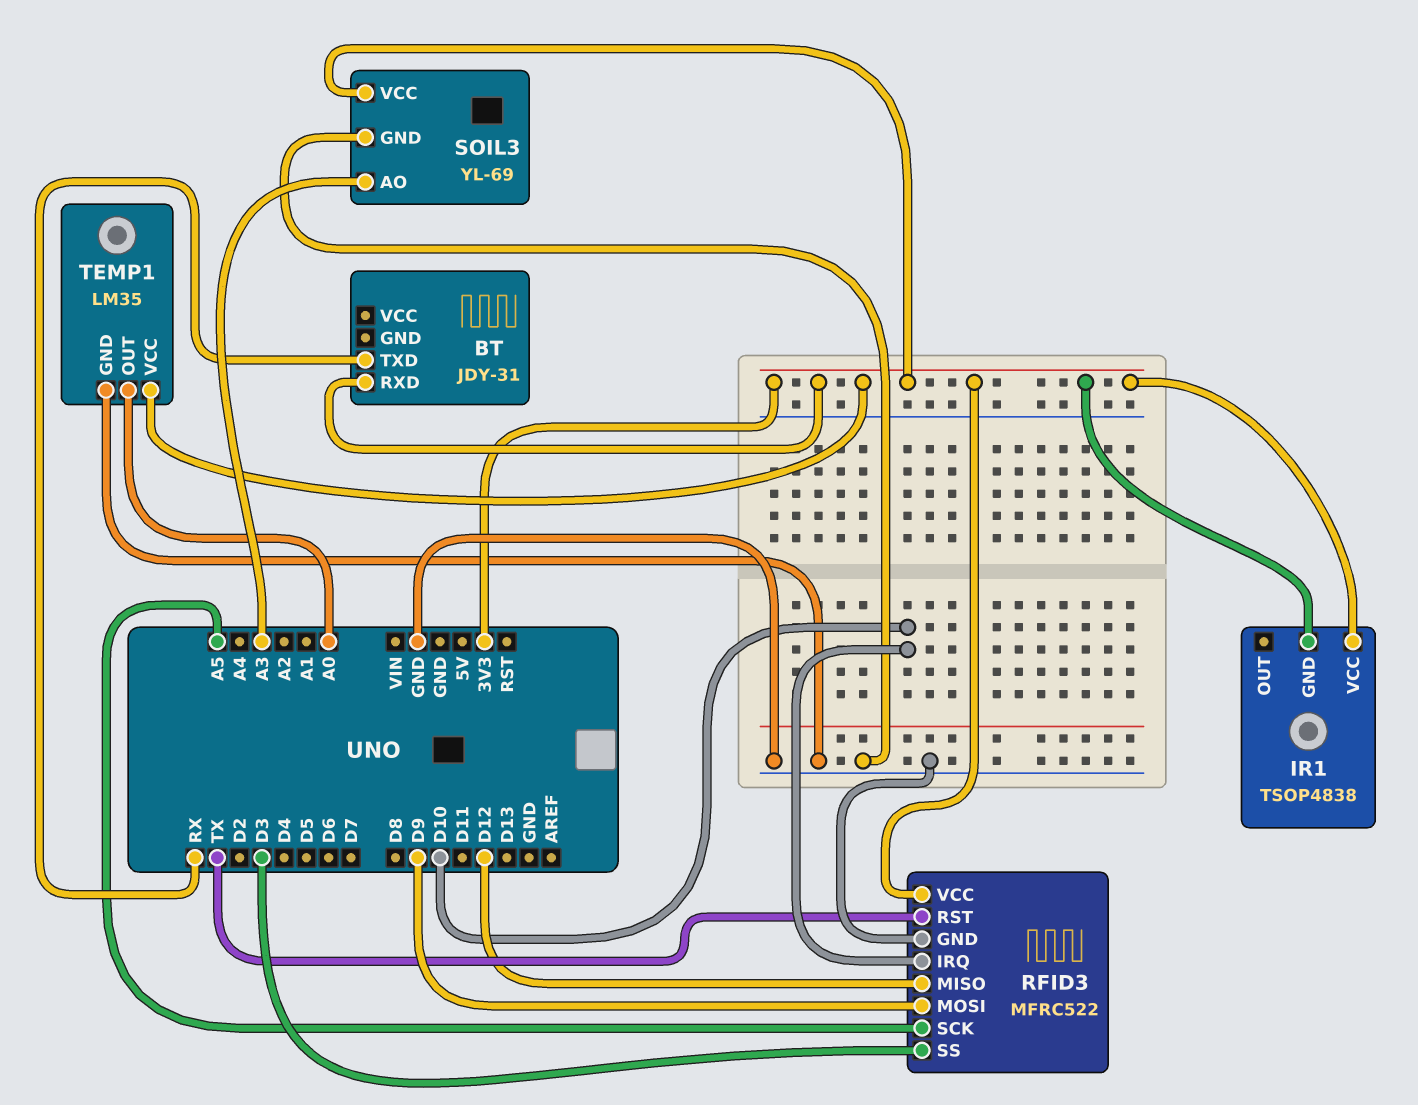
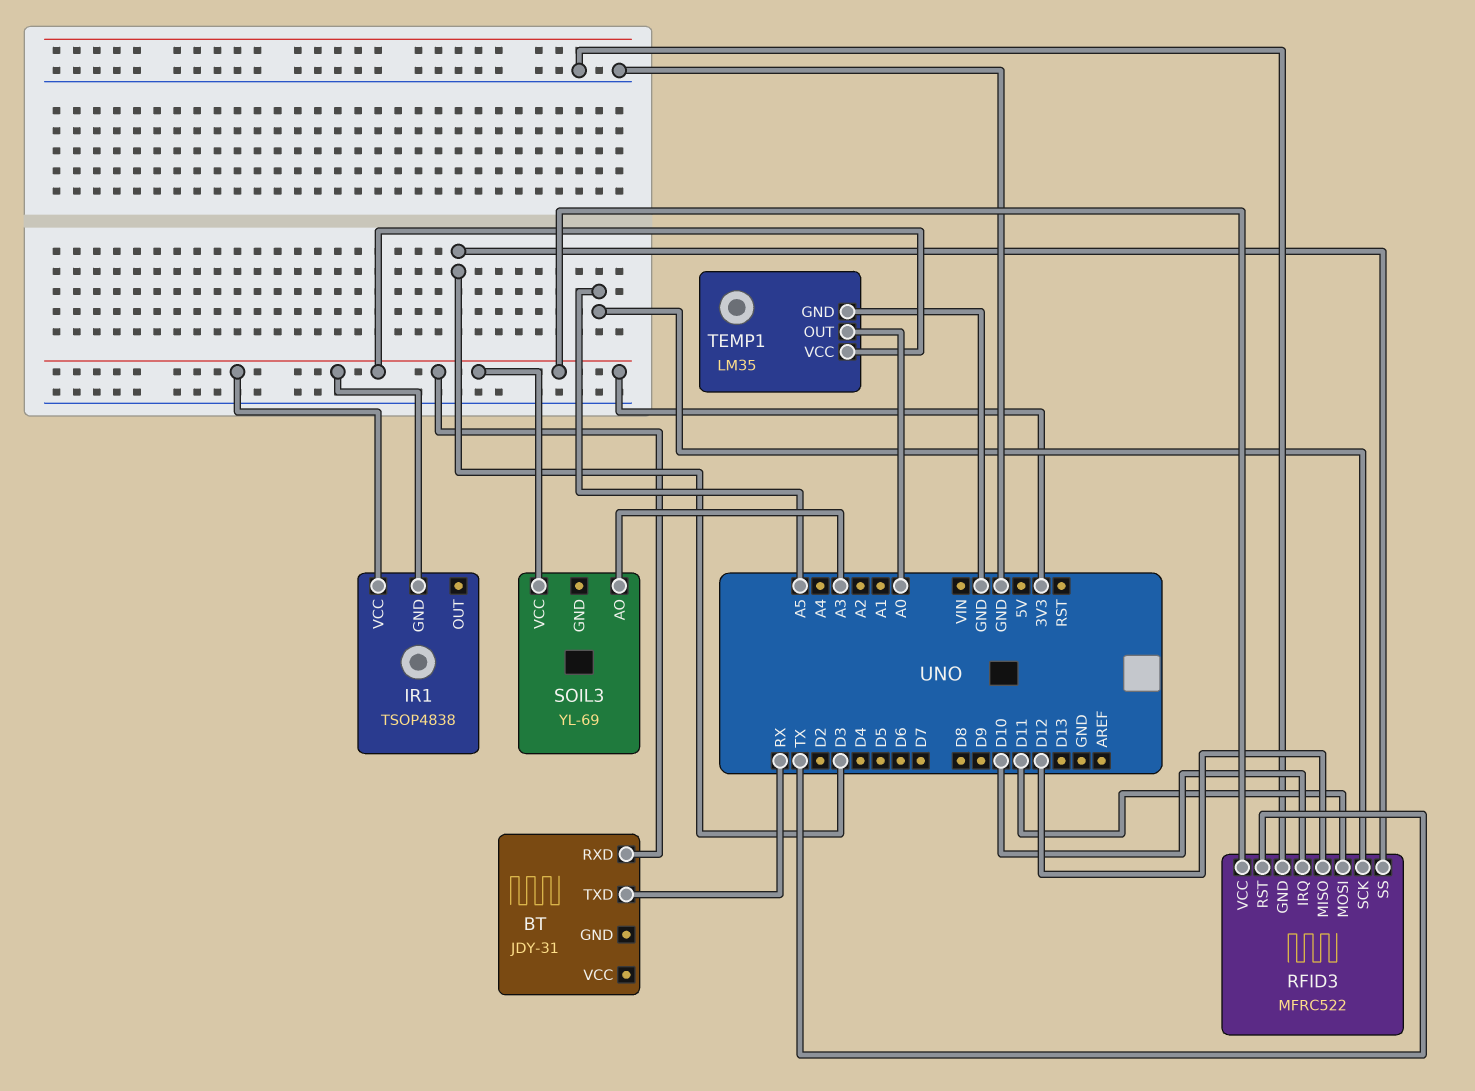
RFID3 pin MOSI: D9 -> D11
SOIL3 pin GND: GND -> none

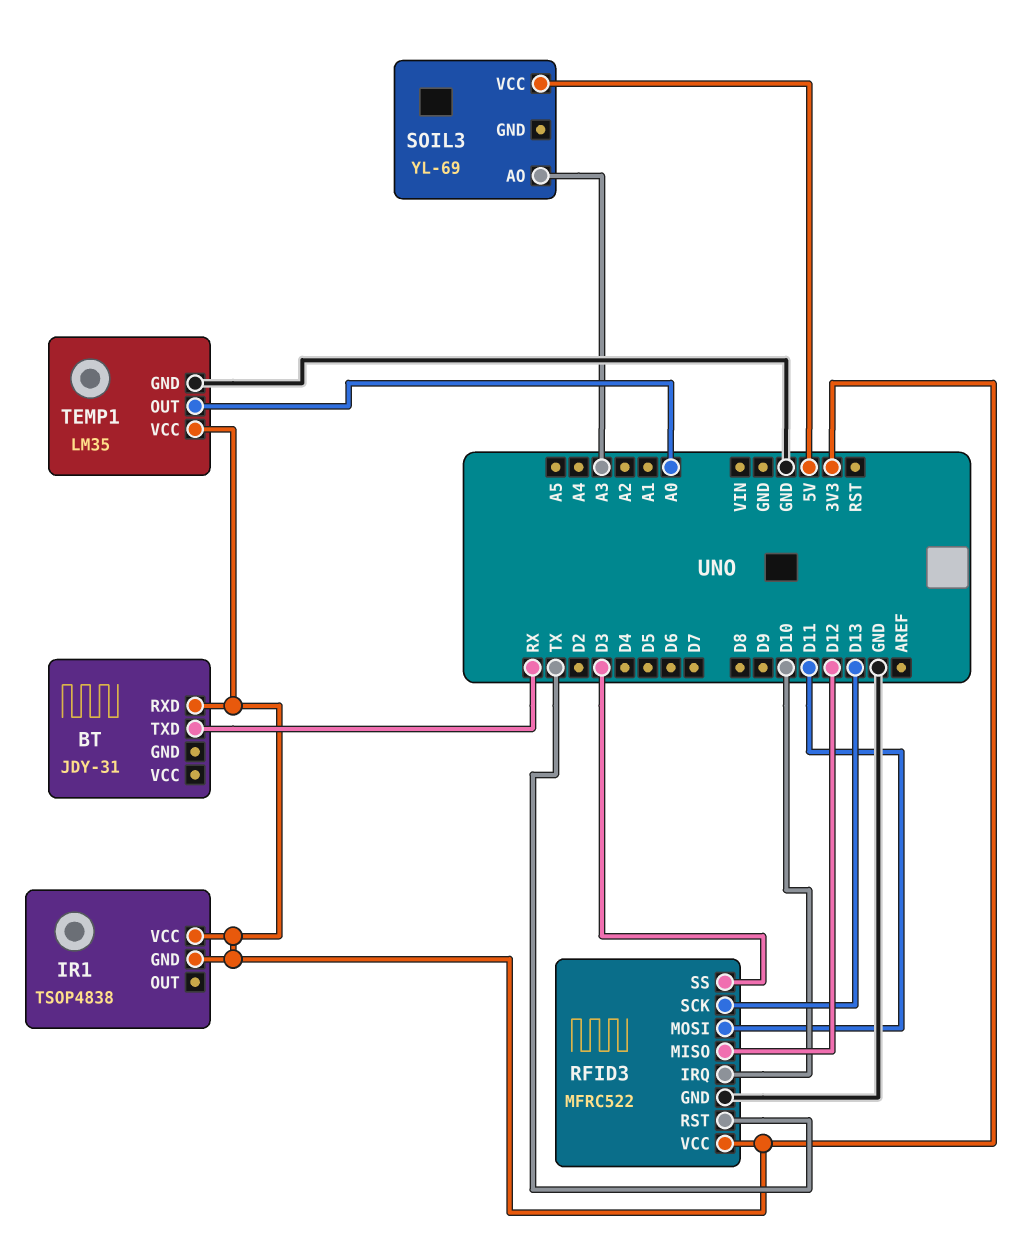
RFID3 pin SCK: A5 -> D13
SOIL3 pin VCC: 3V3 -> 5V

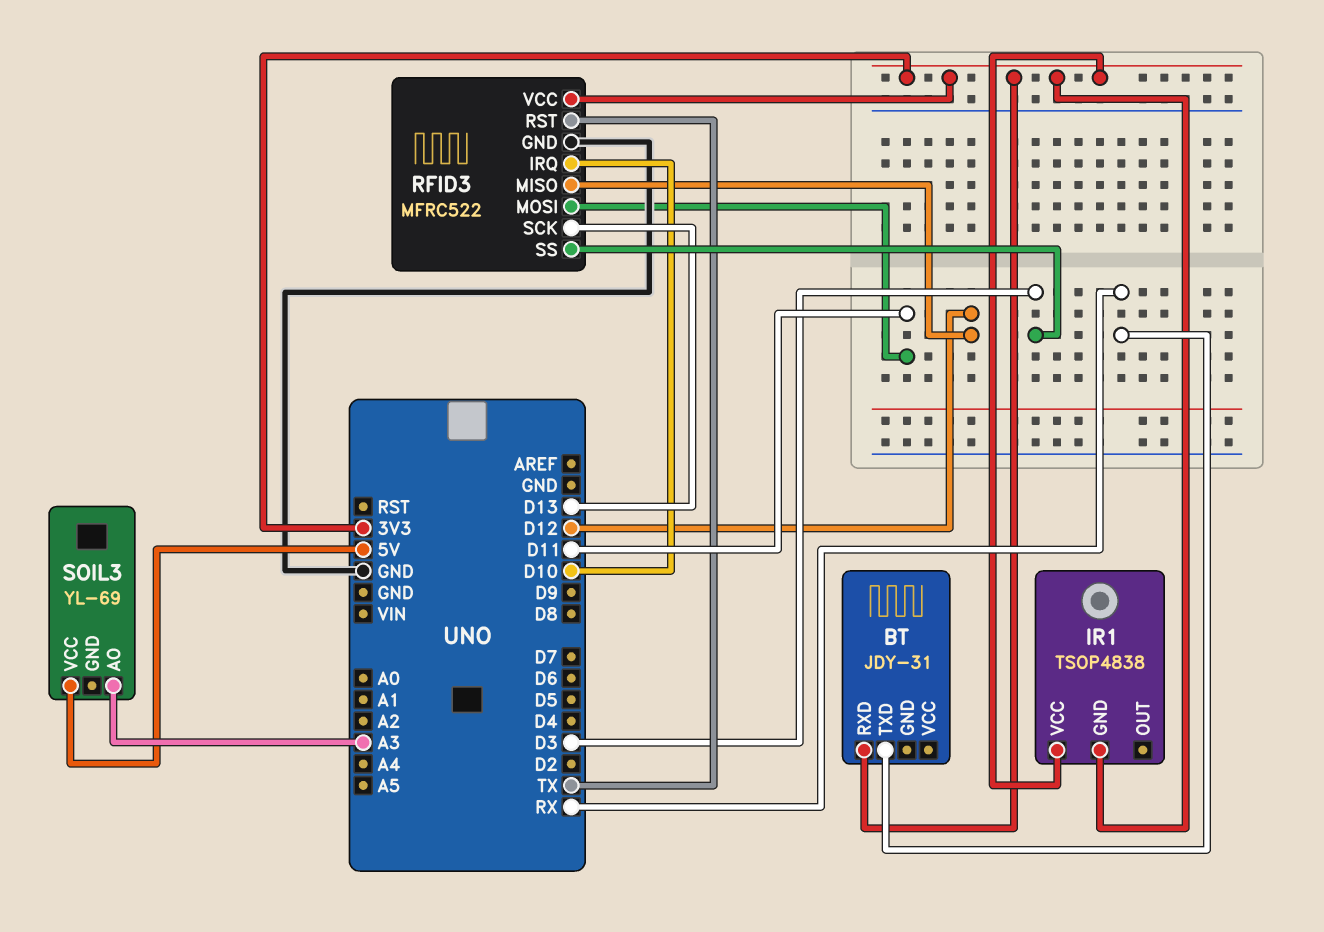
TEMP1: LM35 -> none
TEMP1 pin GND: GND -> none
TEMP1 pin OUT: A0 -> none
TEMP1 pin VCC: 3V3 -> none

